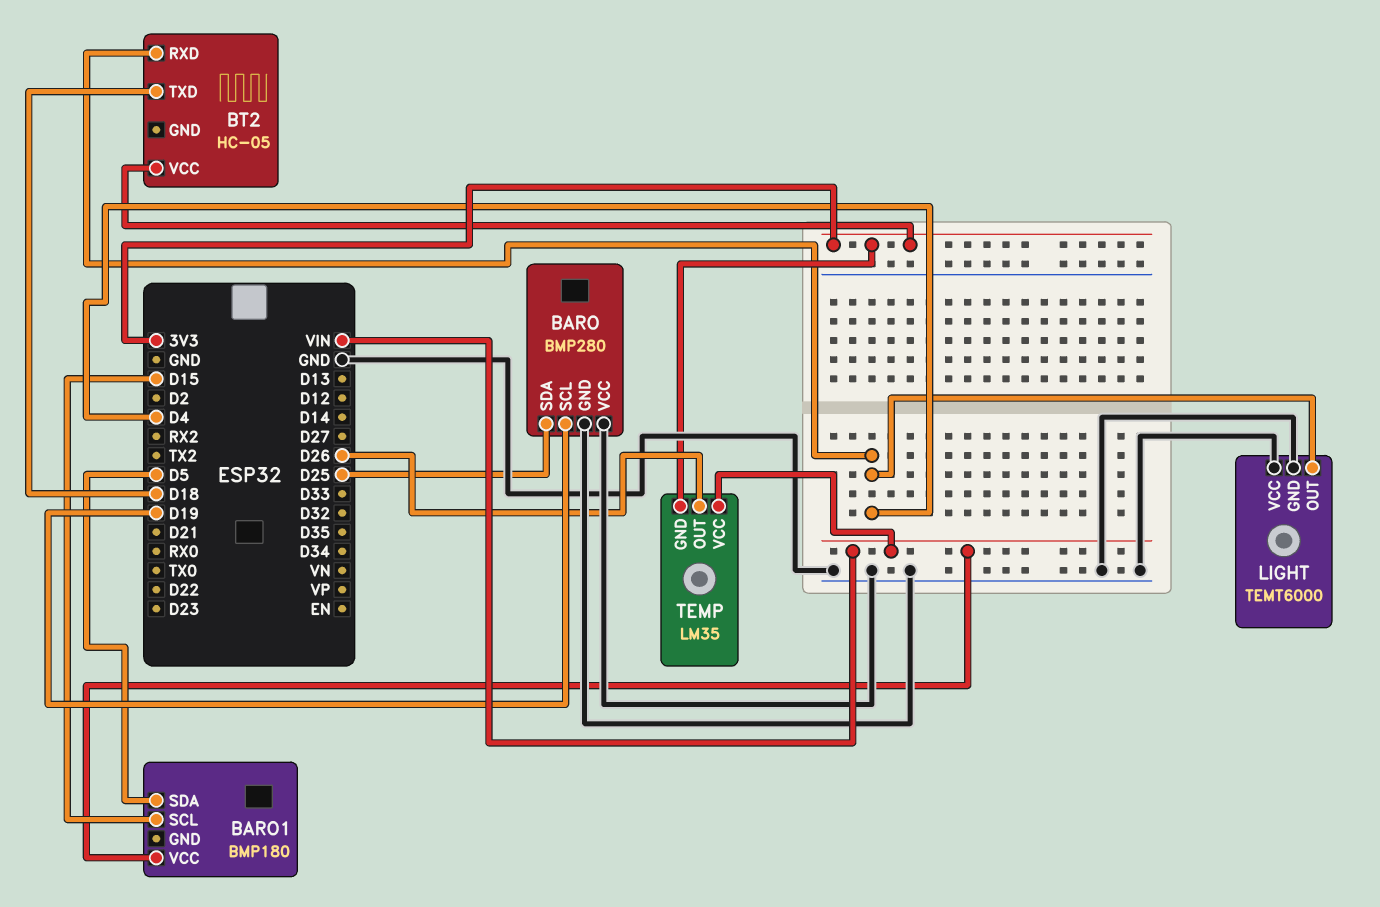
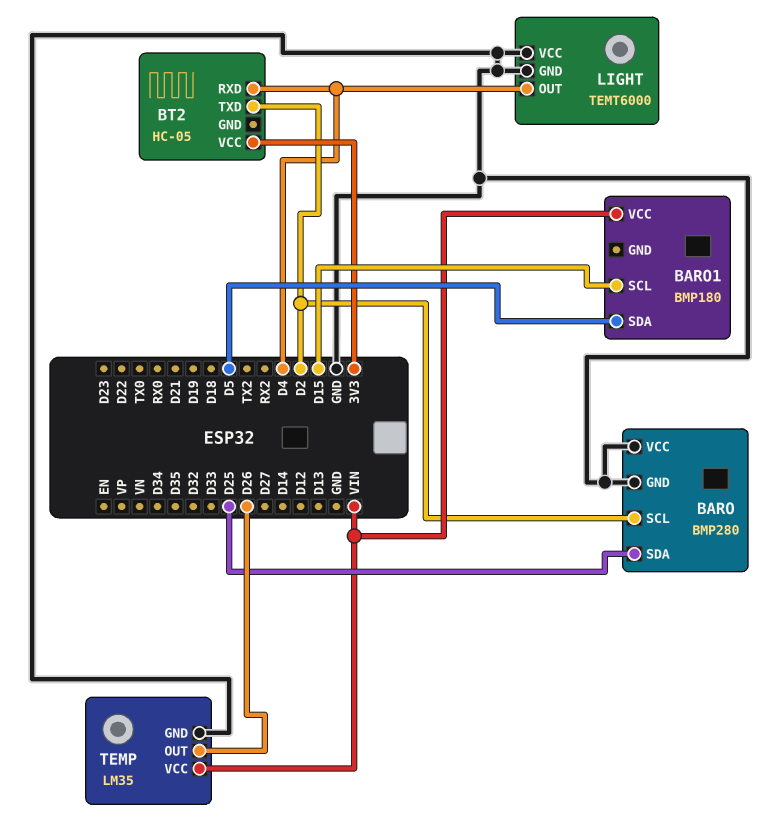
BARO pin SCL: D19 -> D2
BT2 pin TXD: D18 -> D2
TEMP pin GND: 3V3 -> GND

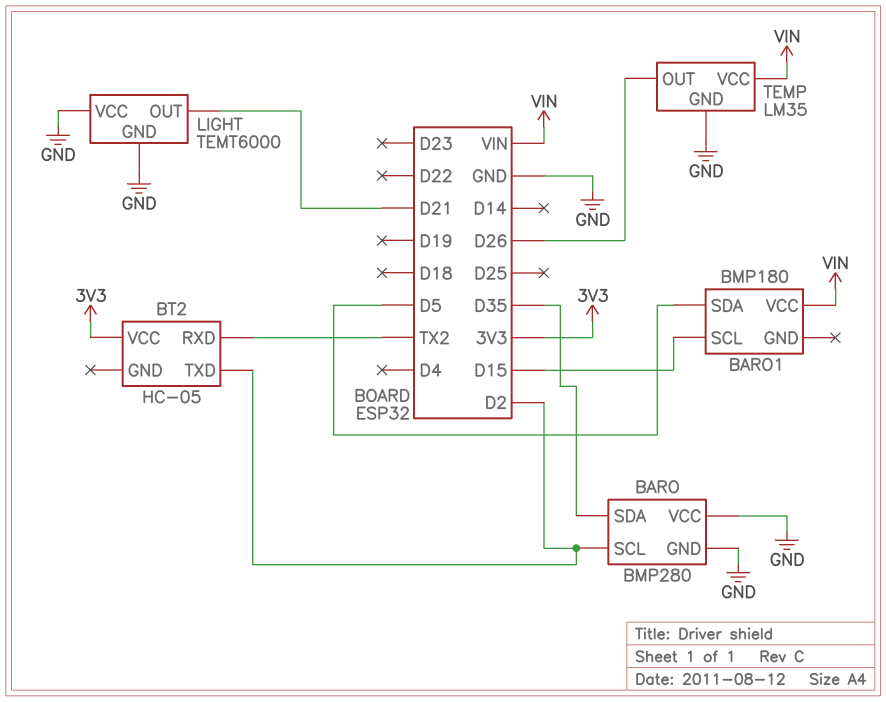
BARO pin SDA: D25 -> D35
BT2 pin RXD: D4 -> TX2
LIGHT pin OUT: D4 -> D21

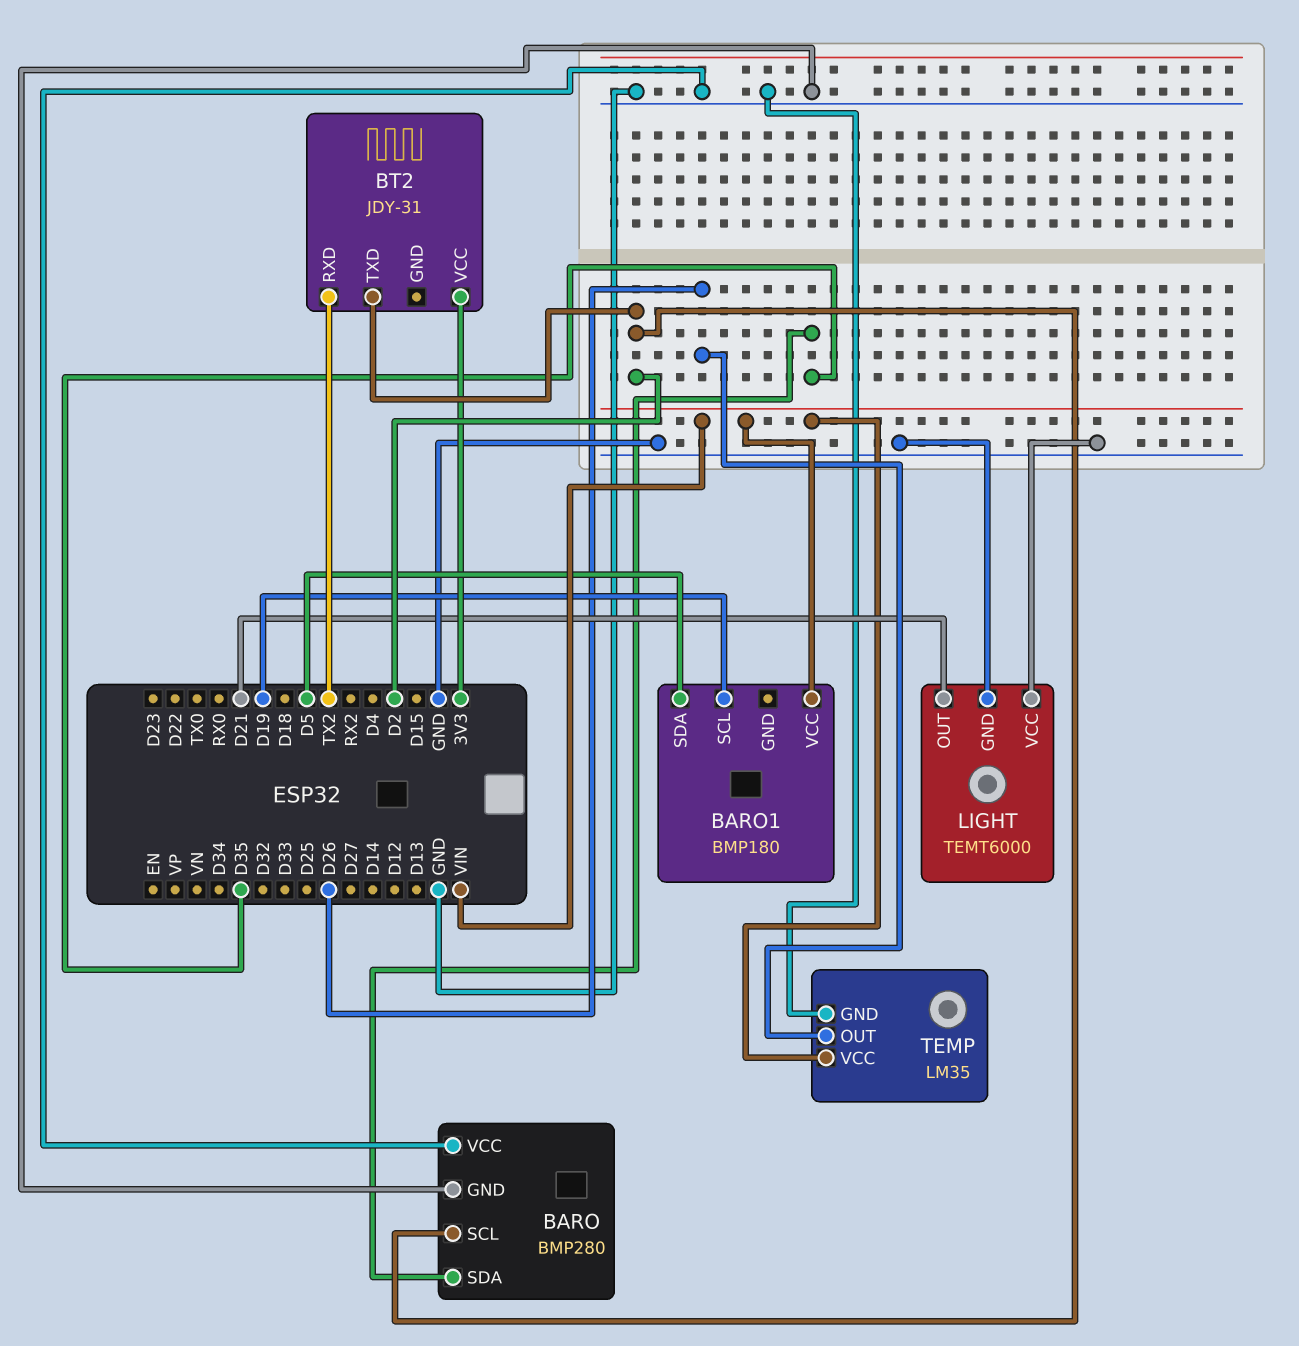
BARO1 pin SCL: D15 -> D19
BT2: HC-05 -> JDY-31

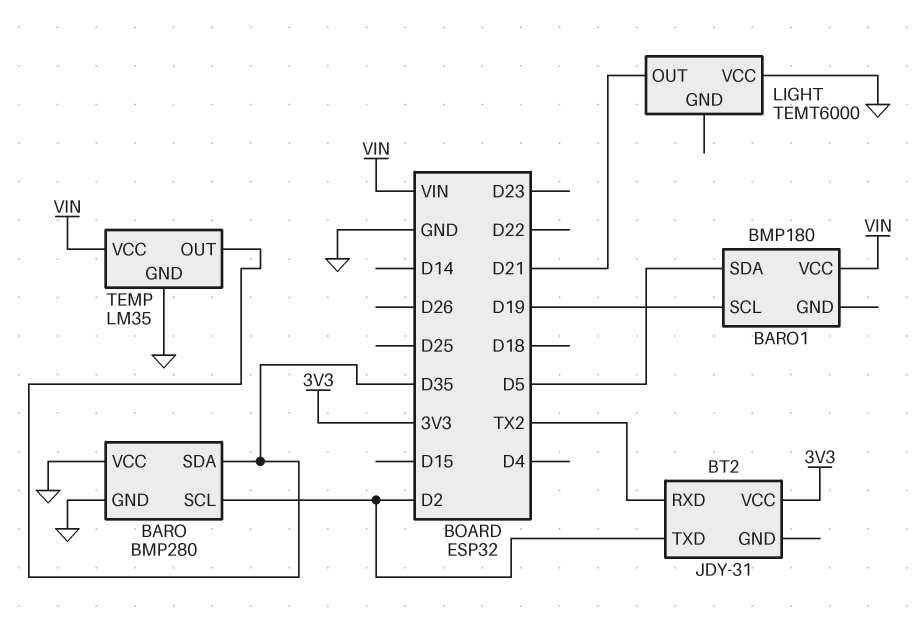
LIGHT pin GND: GND -> none
TEMP pin OUT: D26 -> D35

